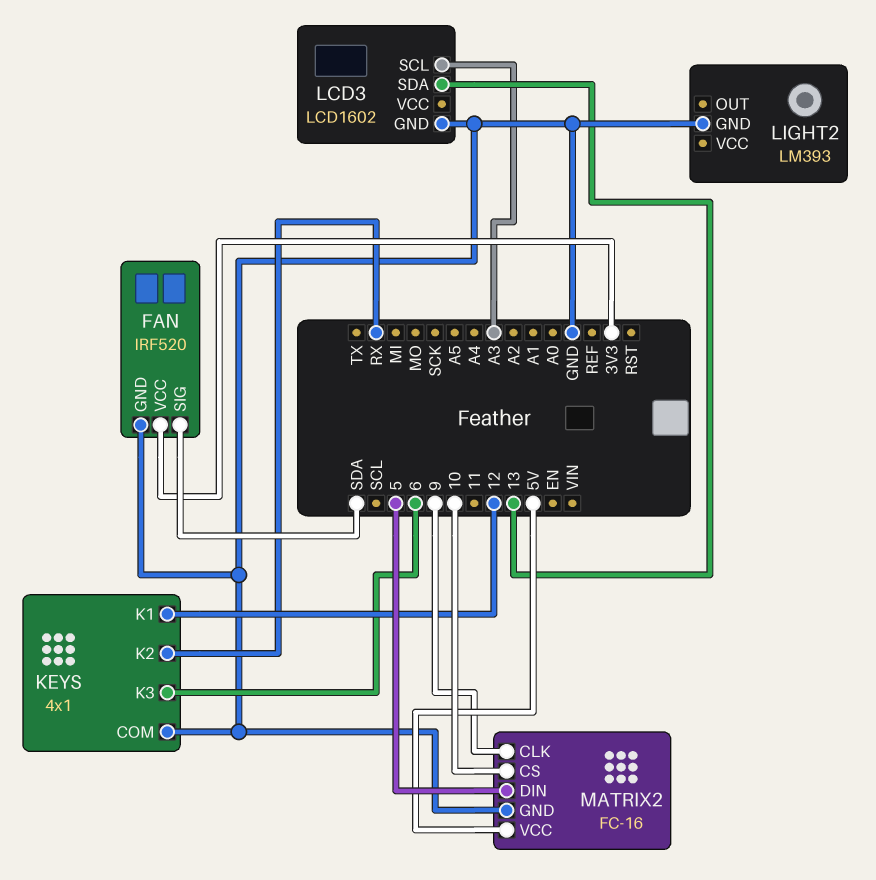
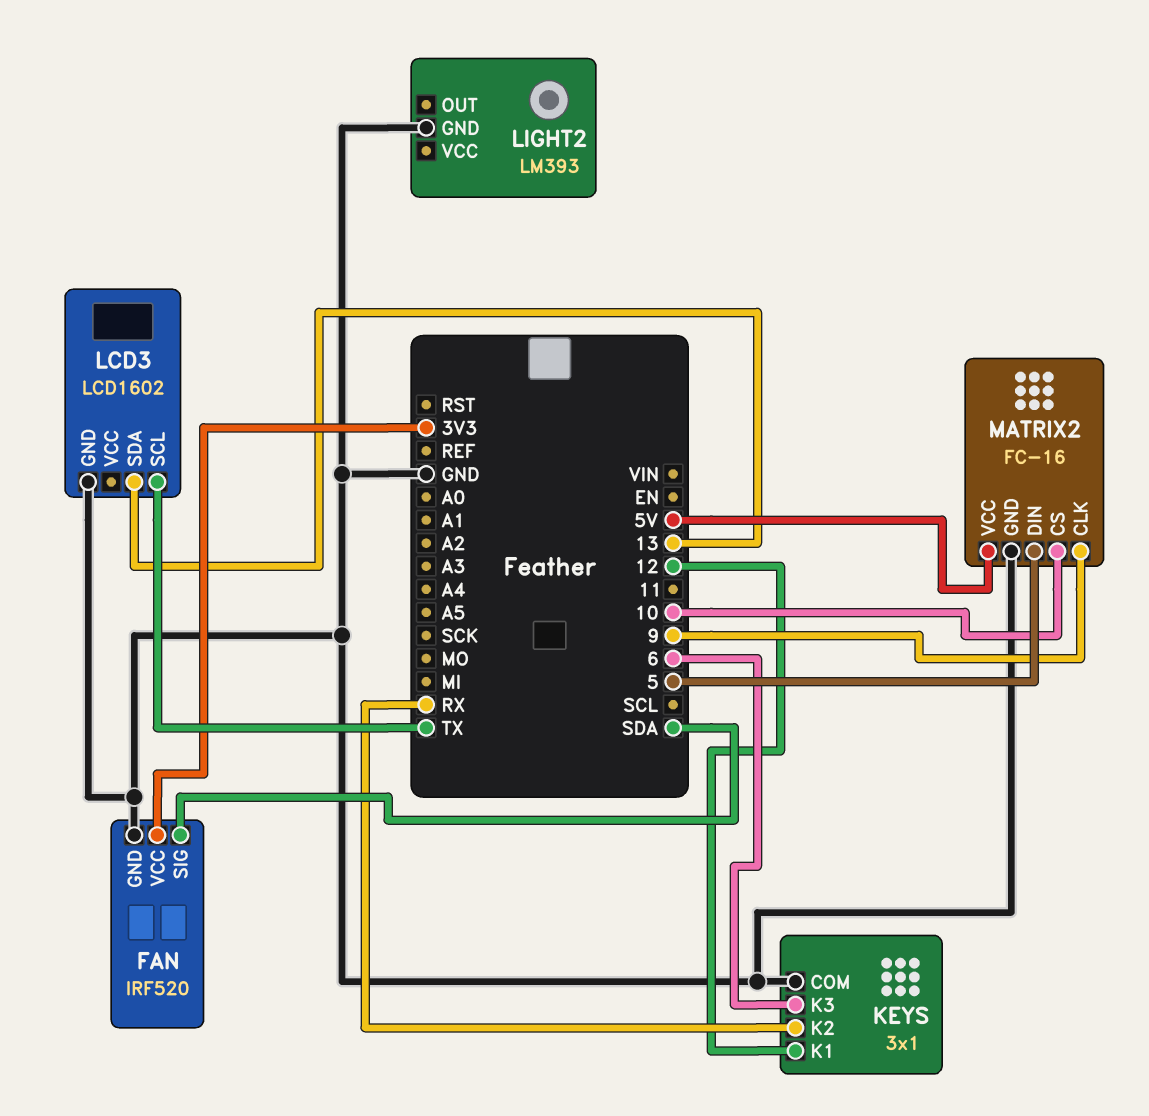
KEYS: 4x1 -> 3x1
LCD3 pin SCL: A3 -> TX

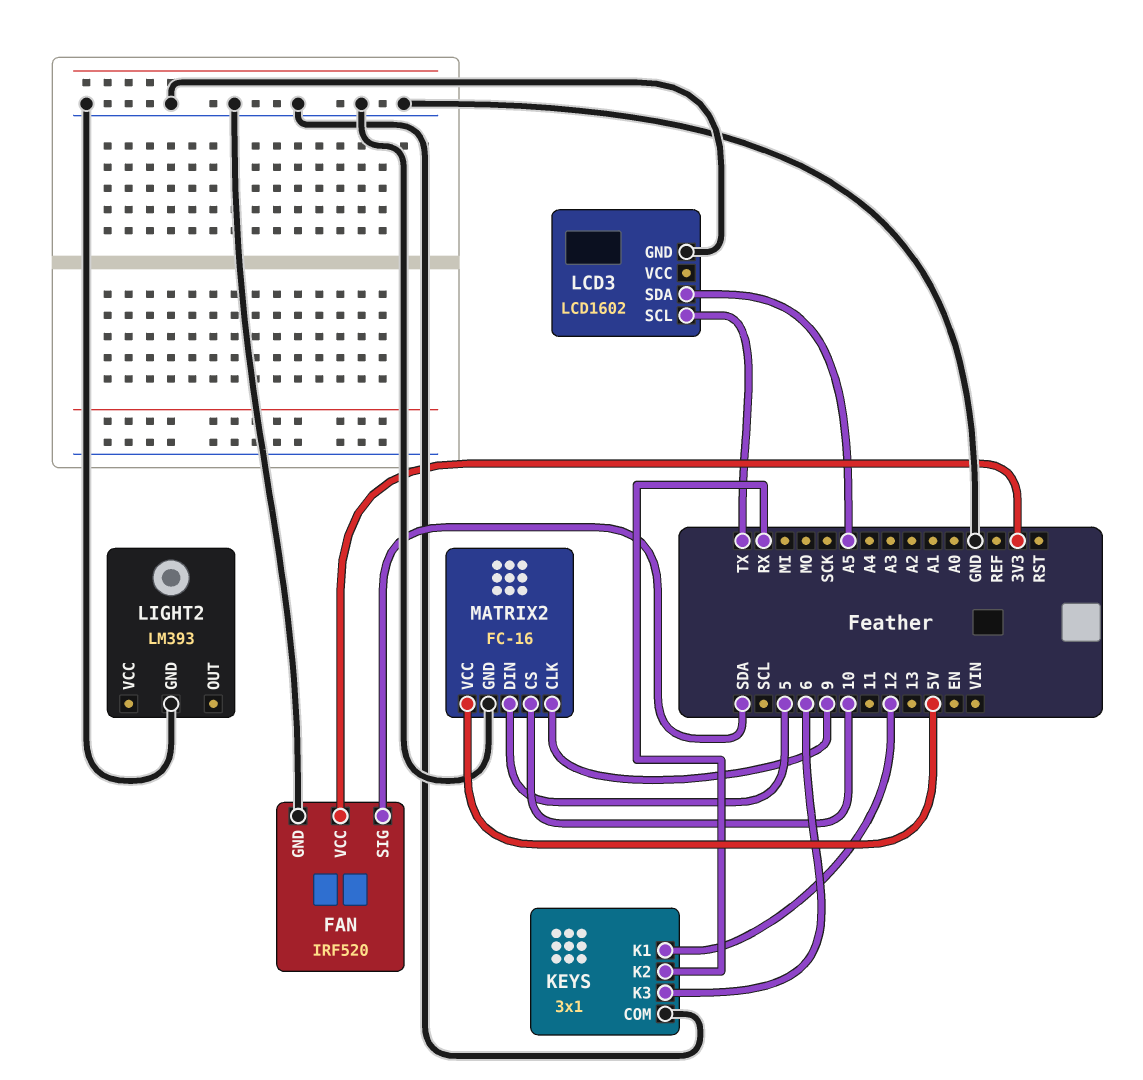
LCD3 pin SDA: 13 -> A5

